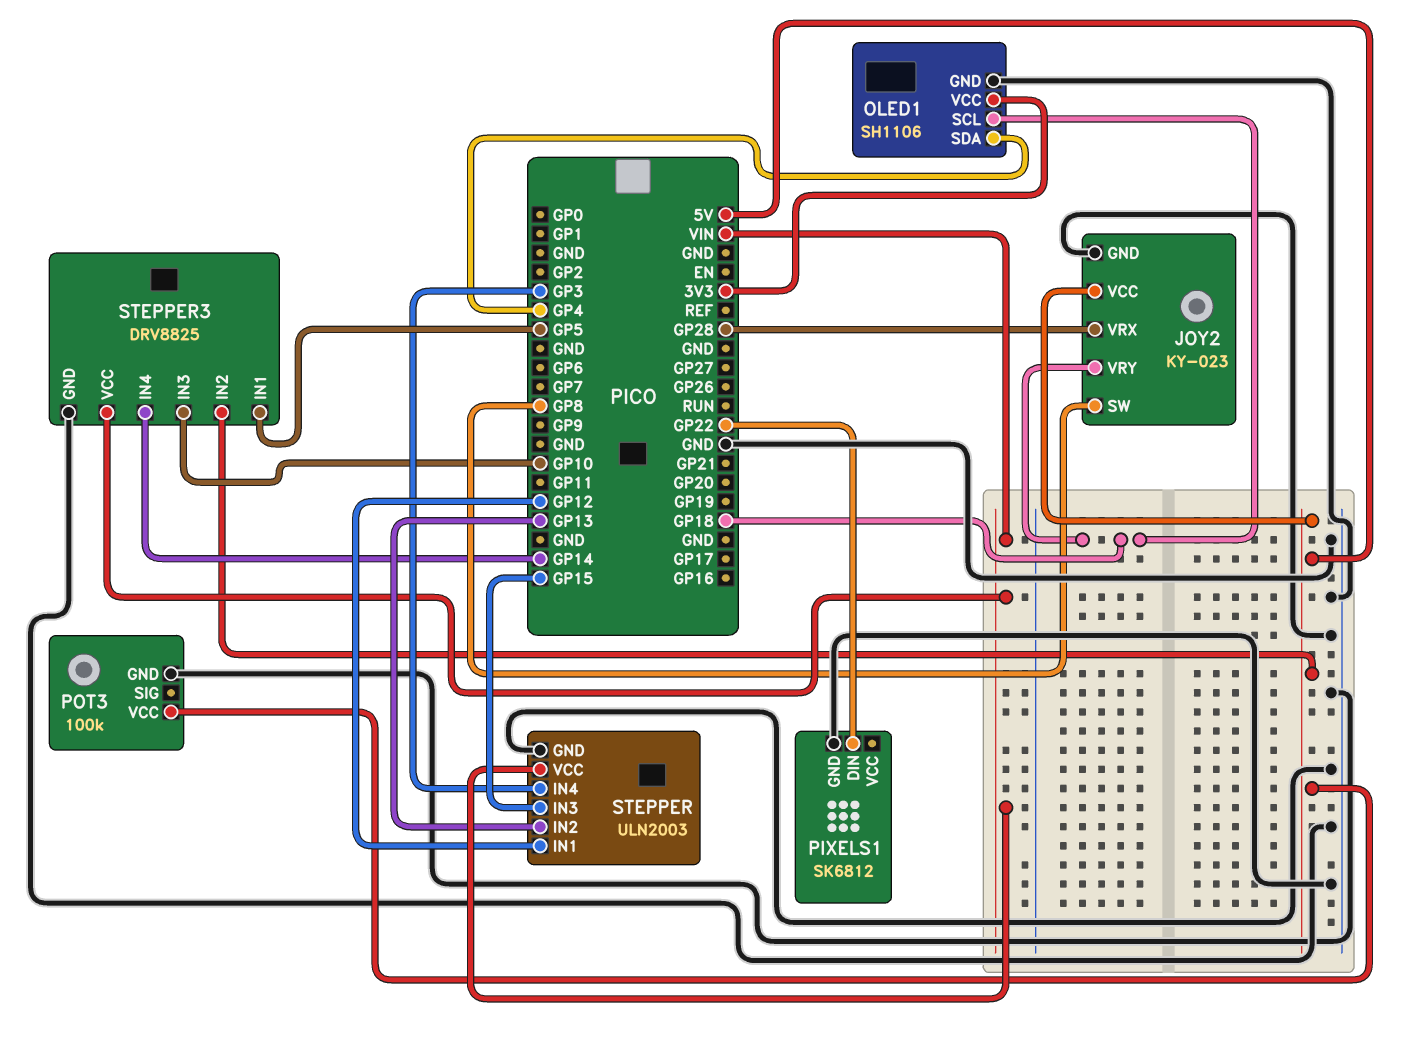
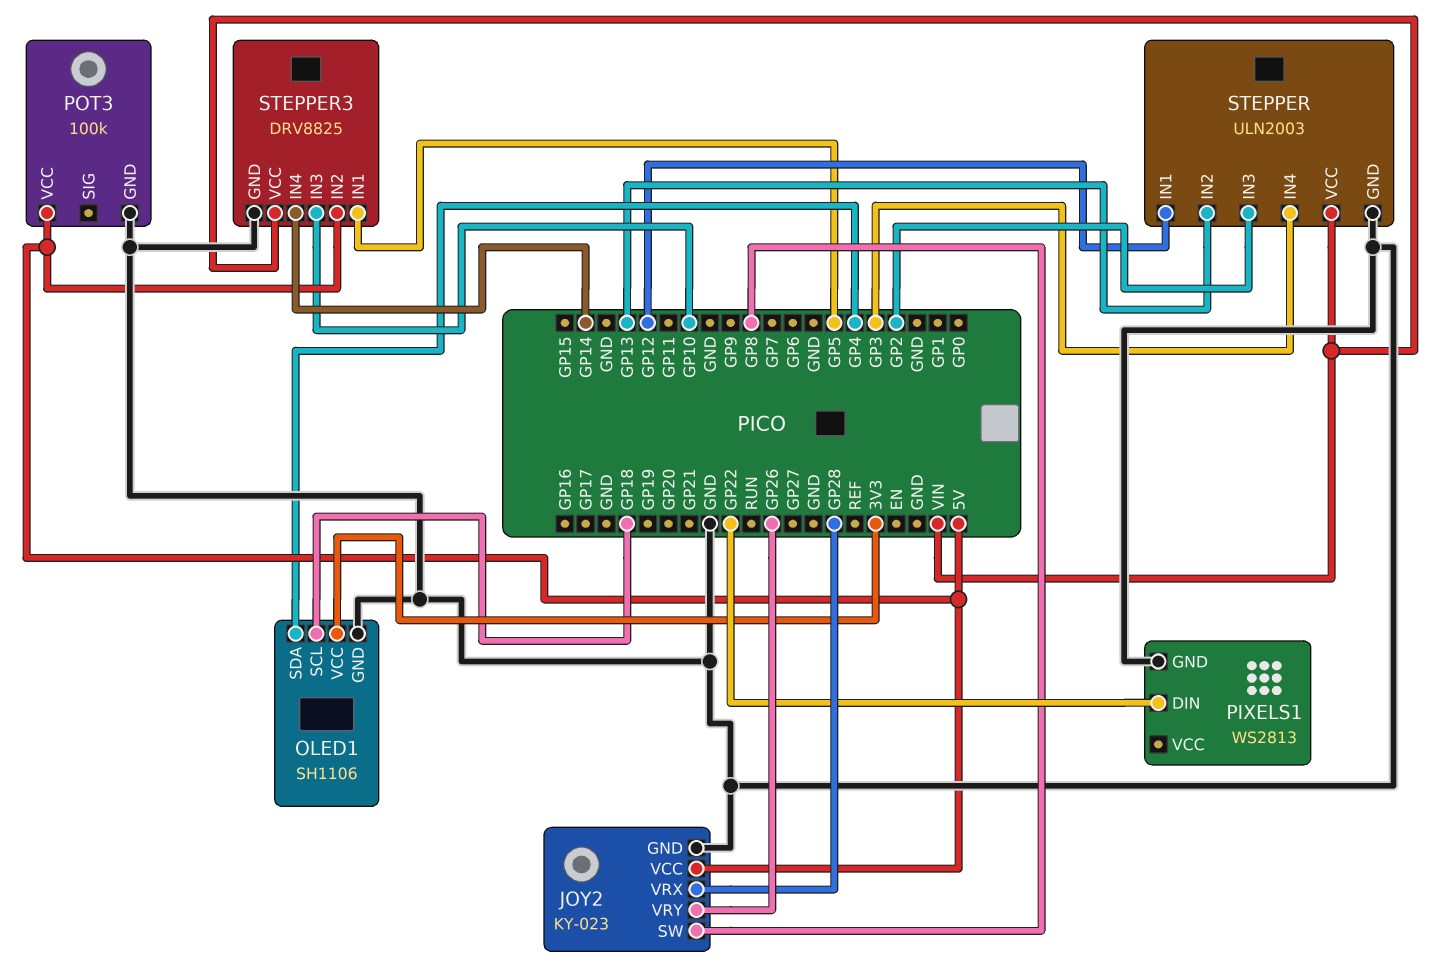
JOY2 pin VRY: GP18 -> GP26
PIXELS1: SK6812 -> WS2813
STEPPER pin IN3: GP15 -> GP2

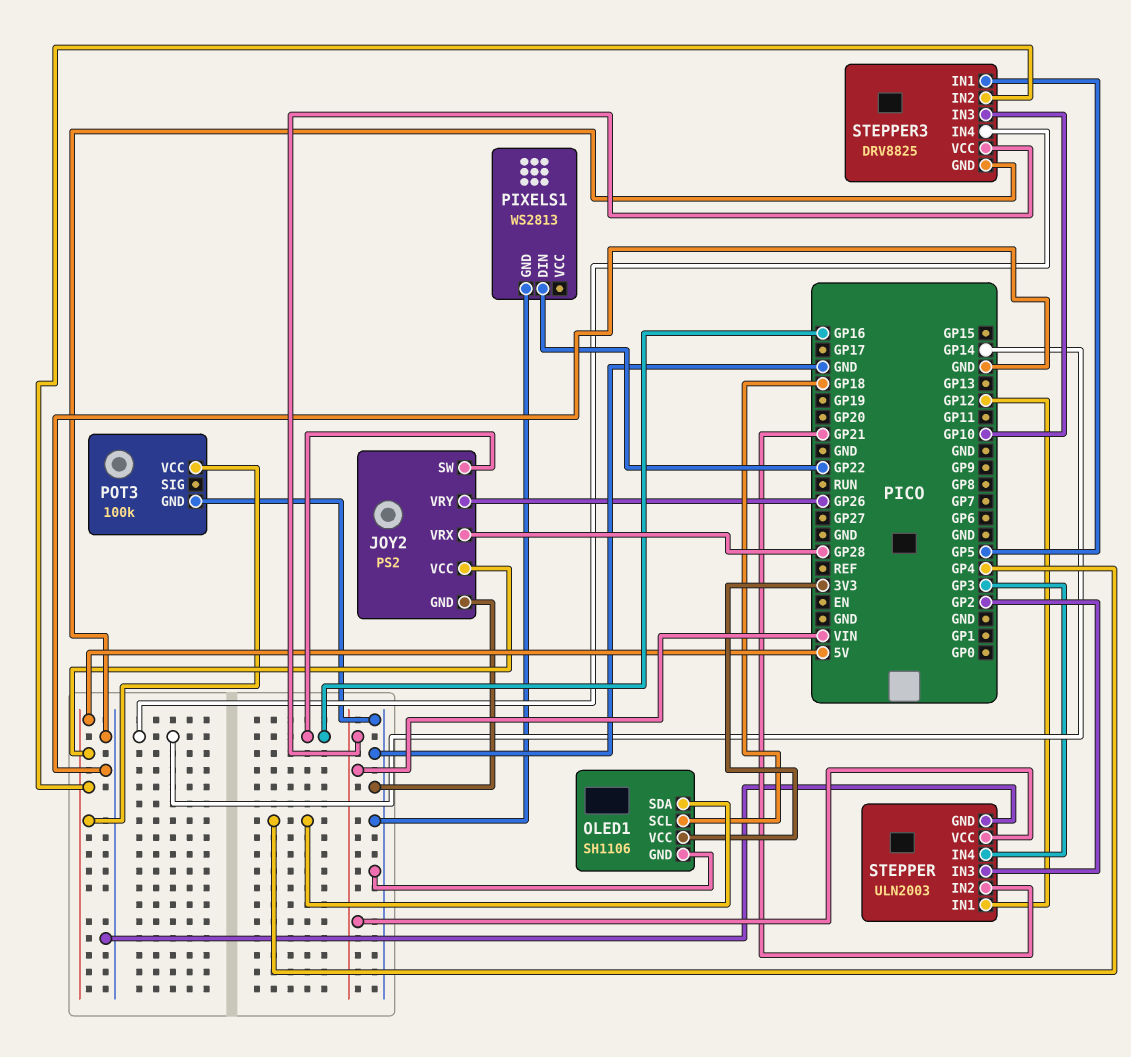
JOY2: KY-023 -> PS2
JOY2 pin SW: GP8 -> GP16
STEPPER pin IN2: GP13 -> GP21

